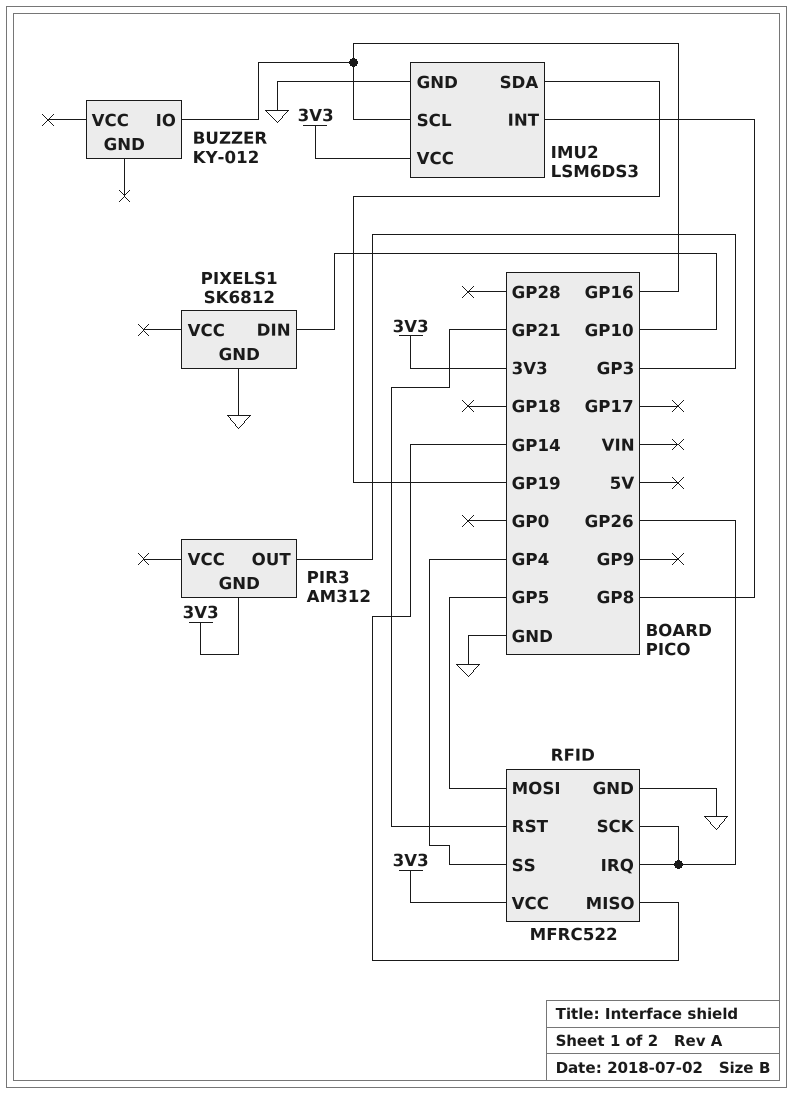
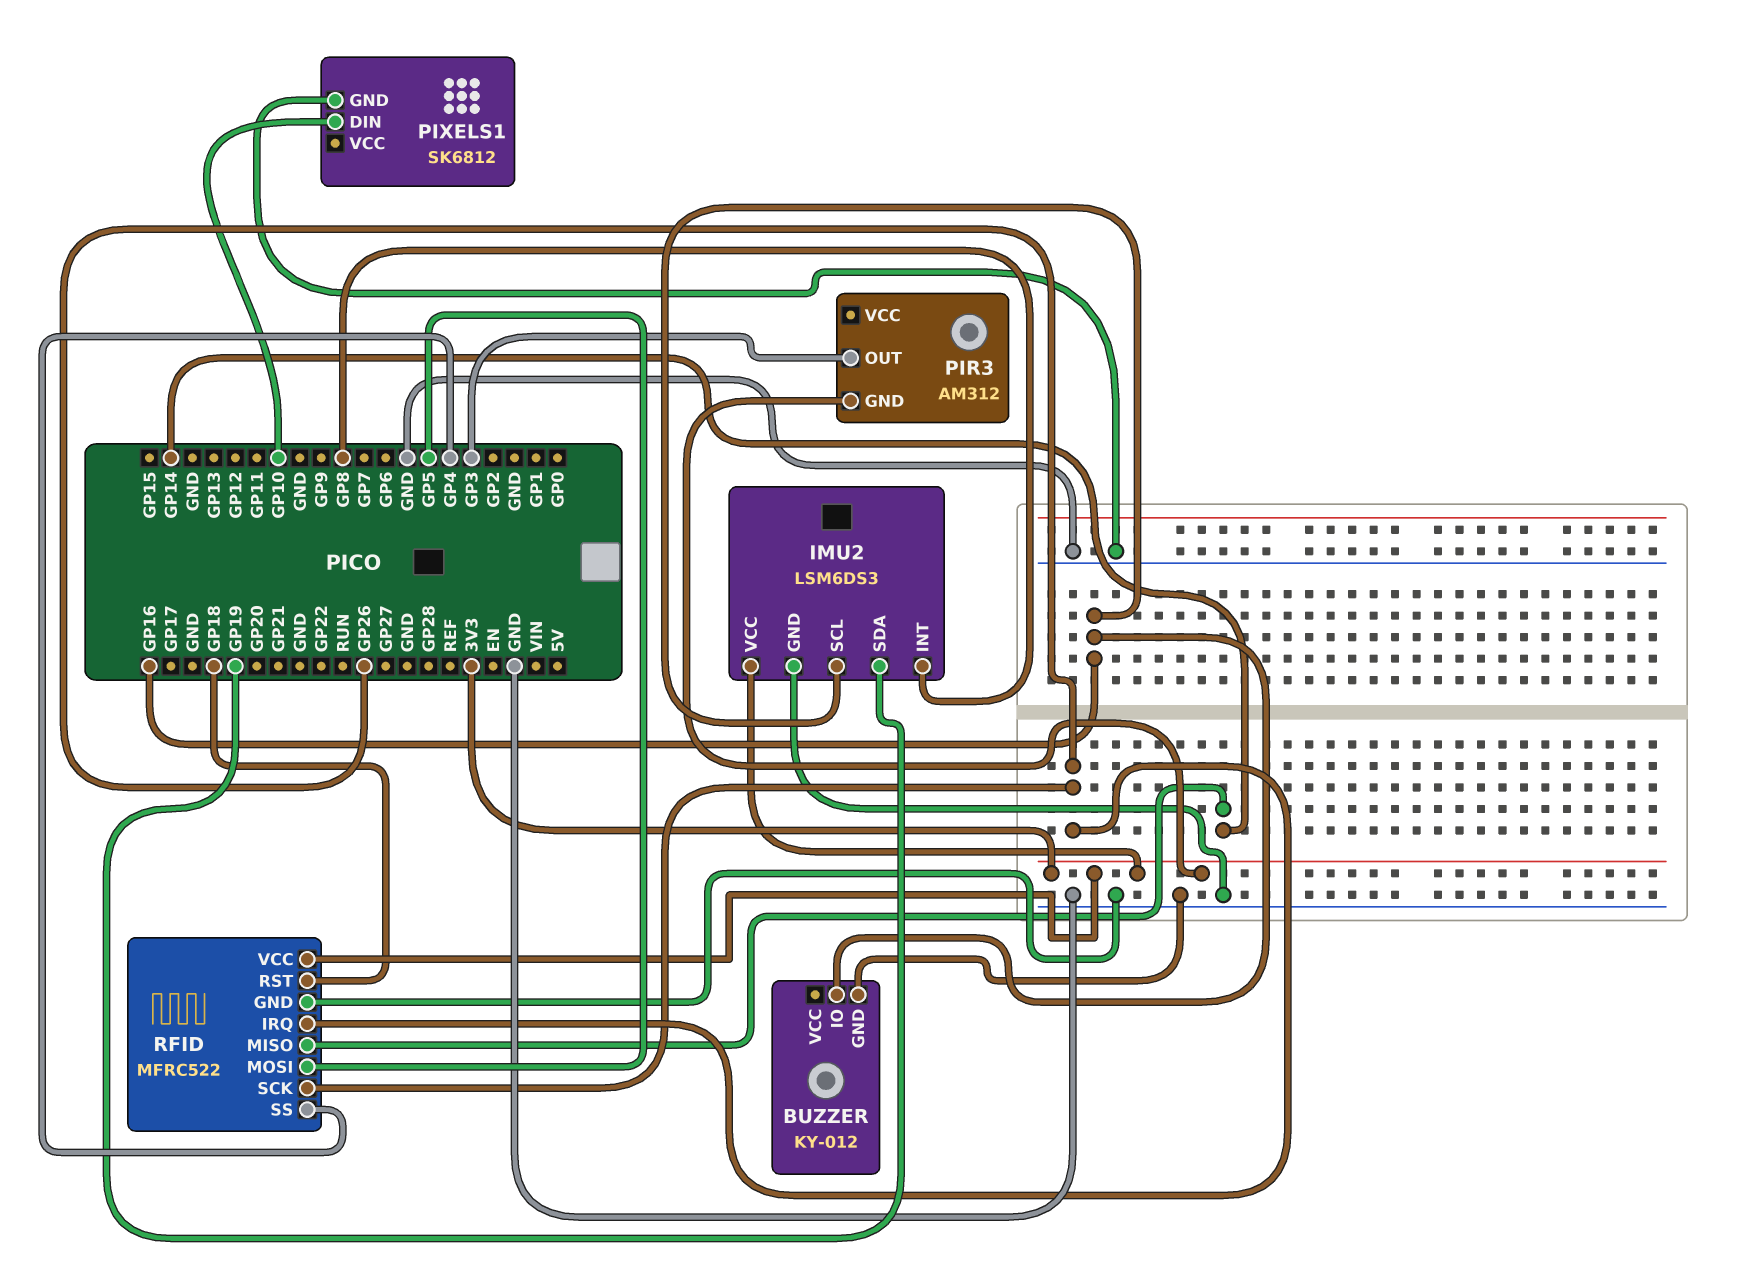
BUZZER pin GND: none -> GND
RFID pin RST: GP21 -> GP18

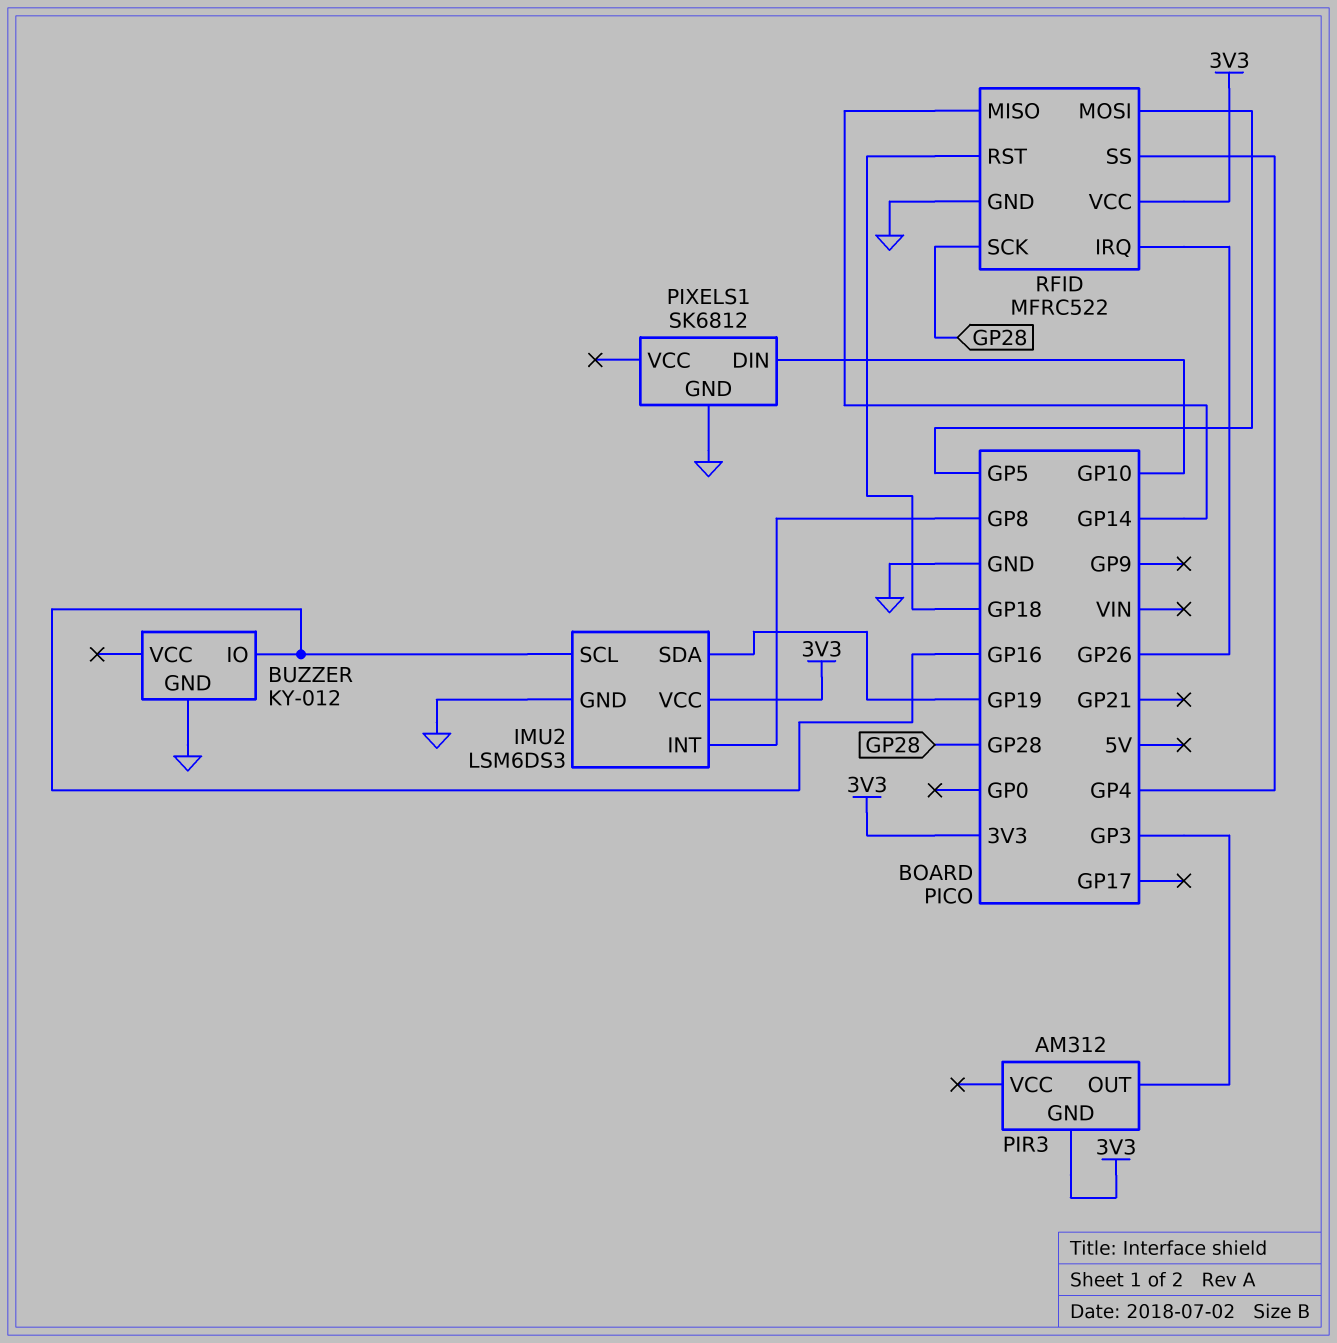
RFID pin SCK: GP26 -> GP28

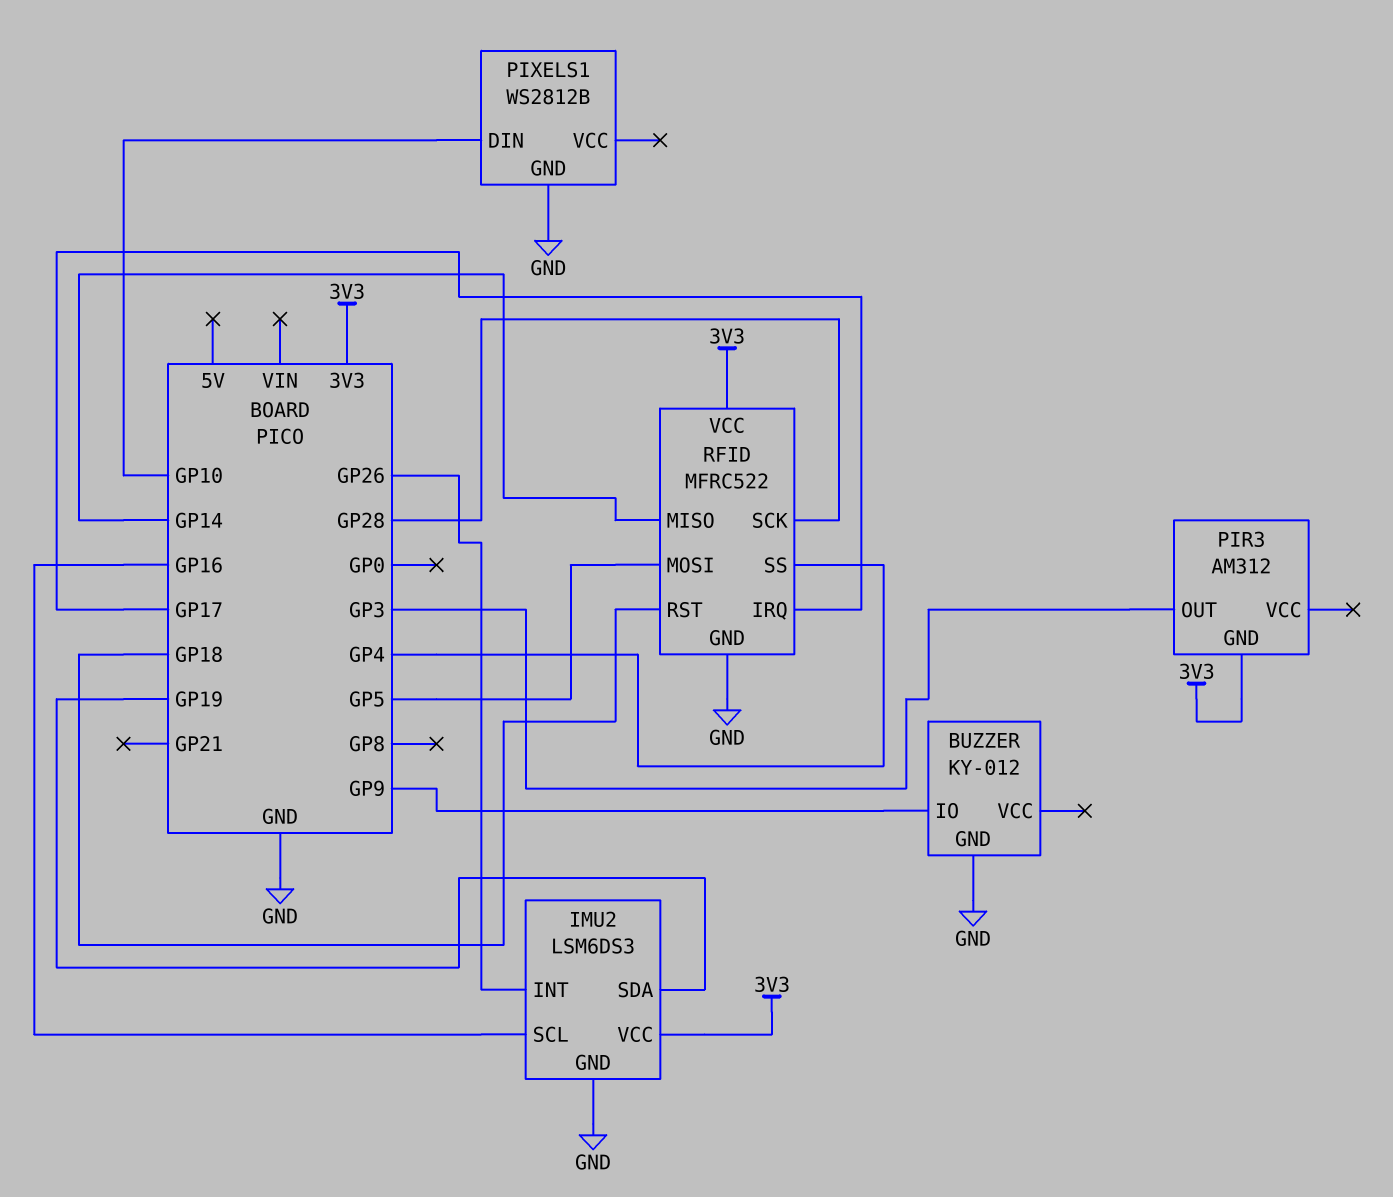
BUZZER pin IO: GP16 -> GP9
IMU2 pin INT: GP8 -> GP26
PIXELS1: SK6812 -> WS2812B
RFID pin IRQ: GP26 -> GP17

